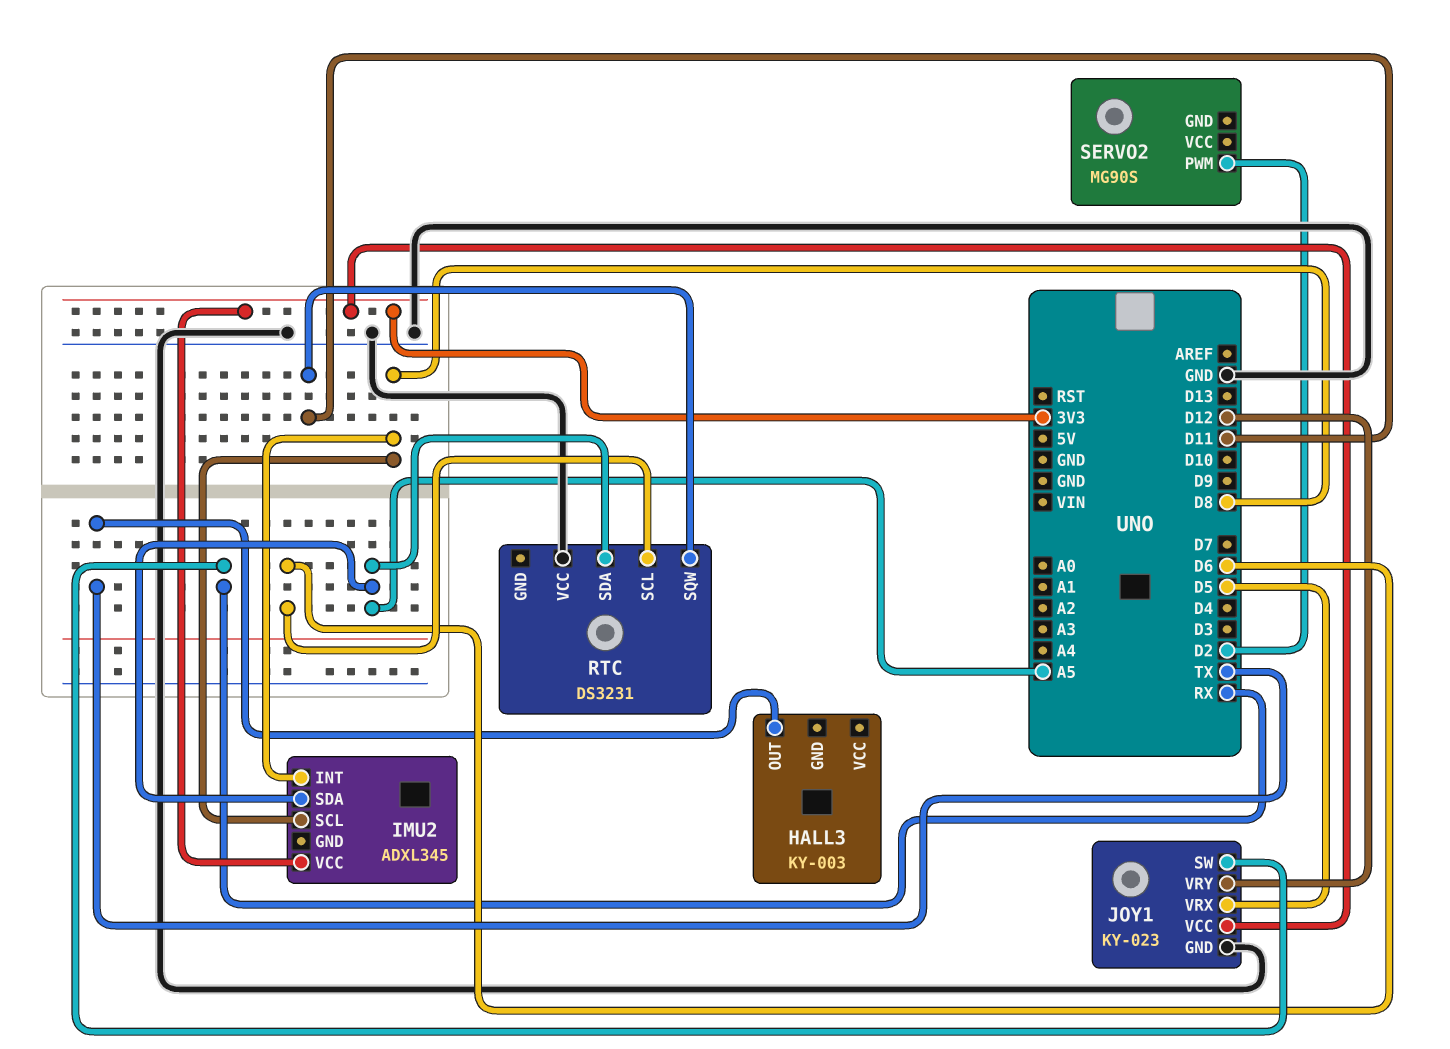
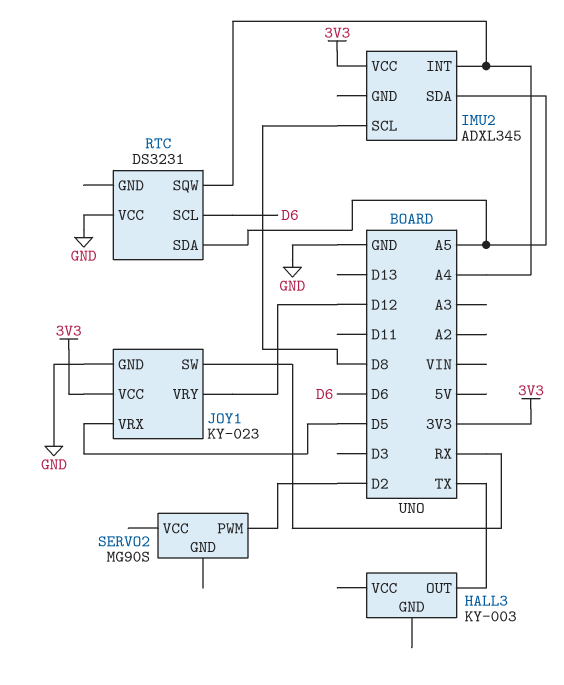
IMU2 pin INT: D8 -> A4
RTC pin SQW: D11 -> A4

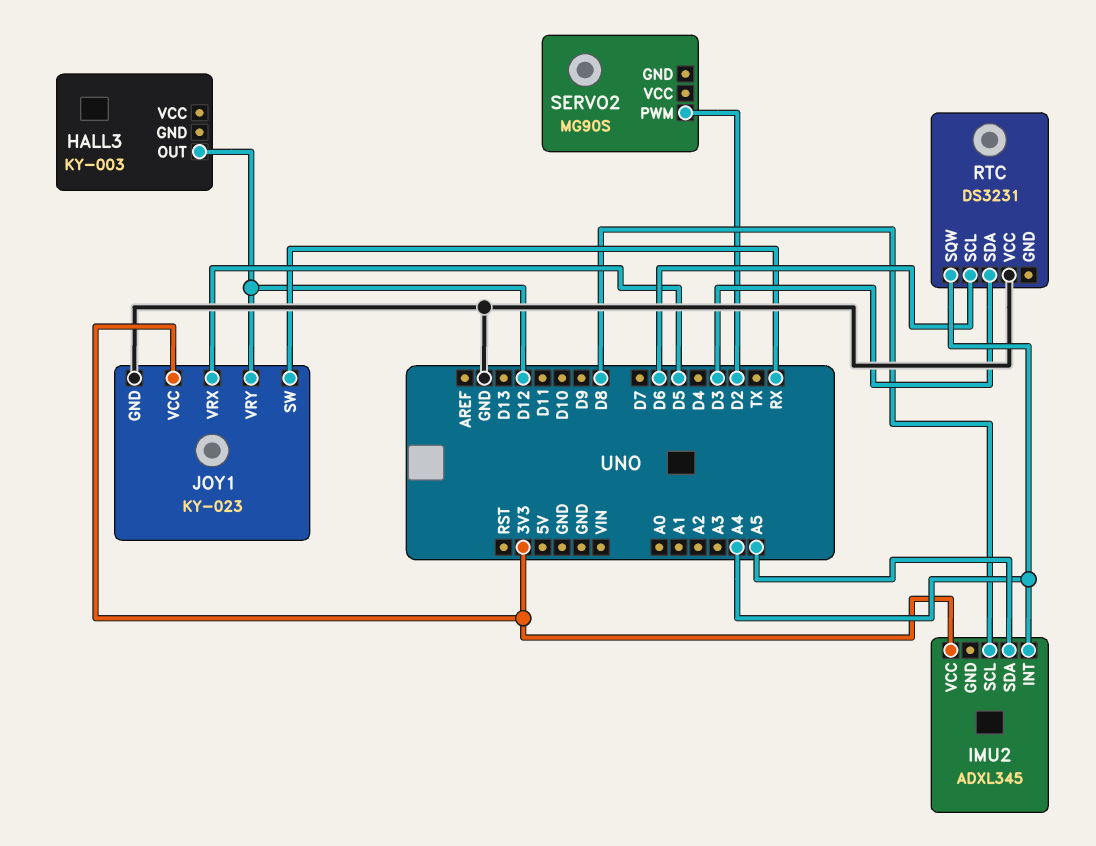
HALL3 pin OUT: TX -> D12
RTC pin SDA: A5 -> D3

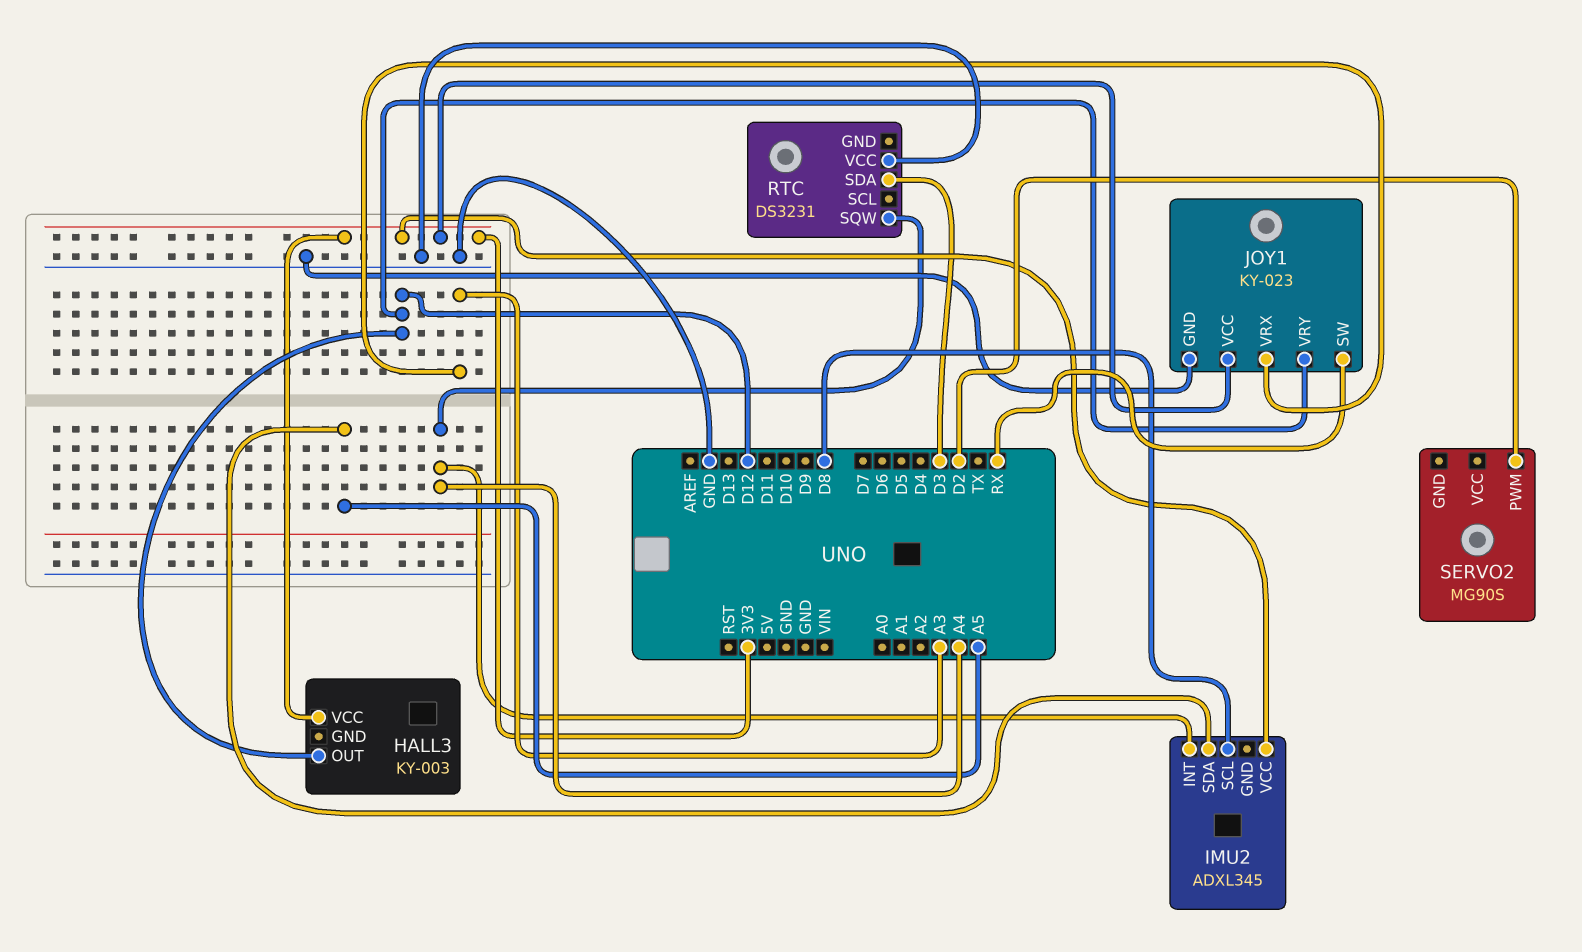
HALL3 pin VCC: none -> 3V3
JOY1 pin VRX: D5 -> A3
RTC pin SCL: D6 -> none

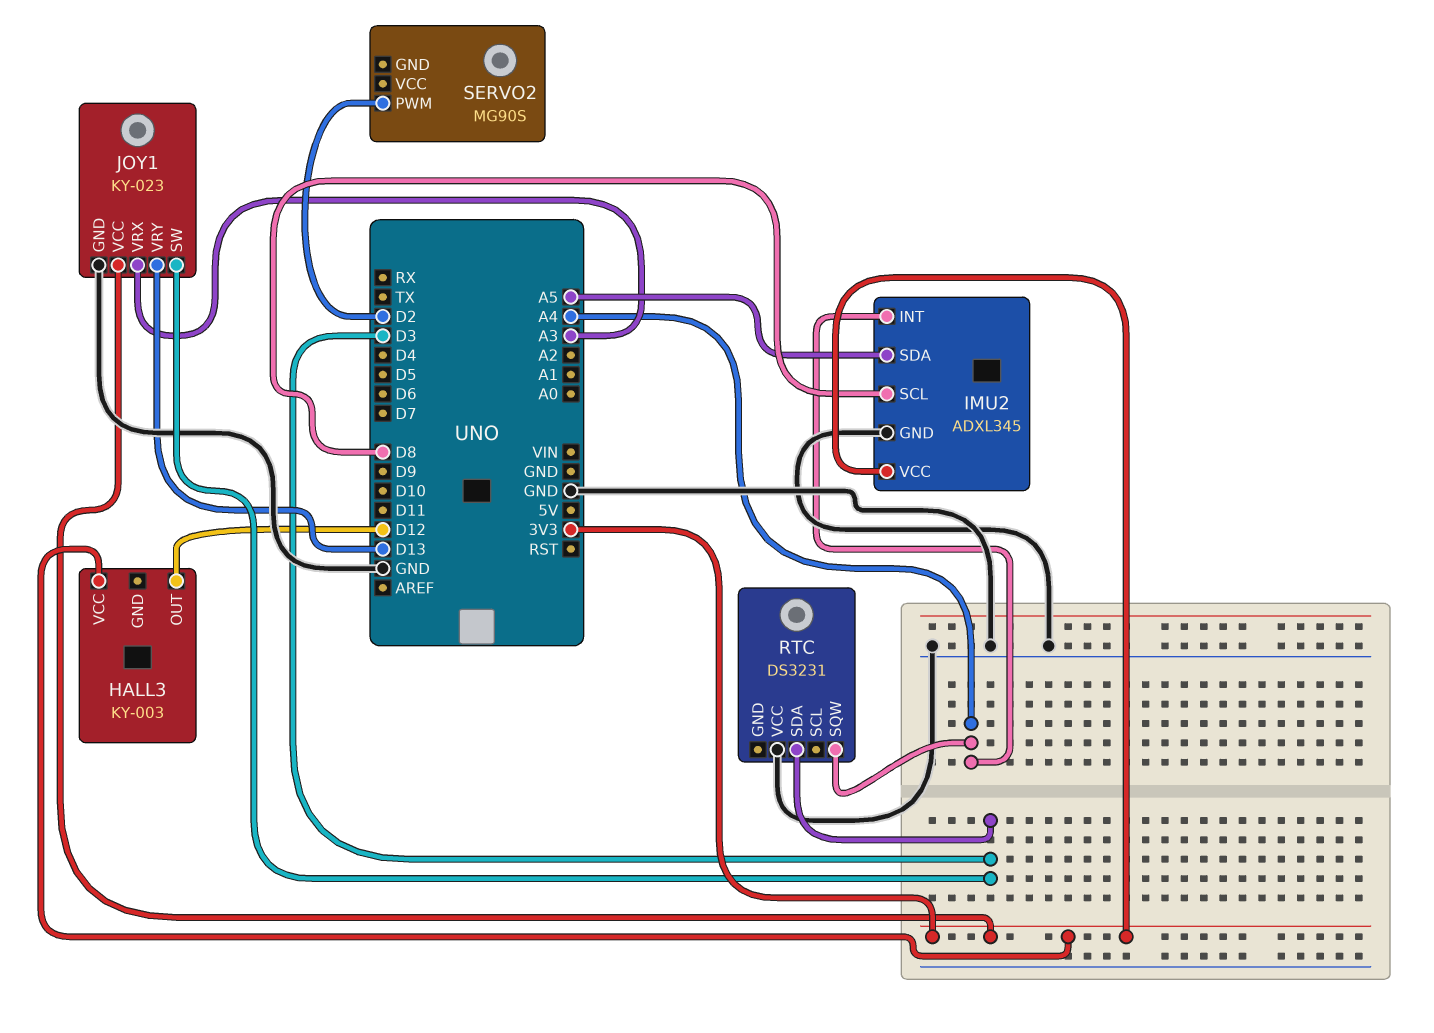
IMU2 pin GND: none -> GND
JOY1 pin SW: RX -> D3
JOY1 pin VRY: D12 -> D13

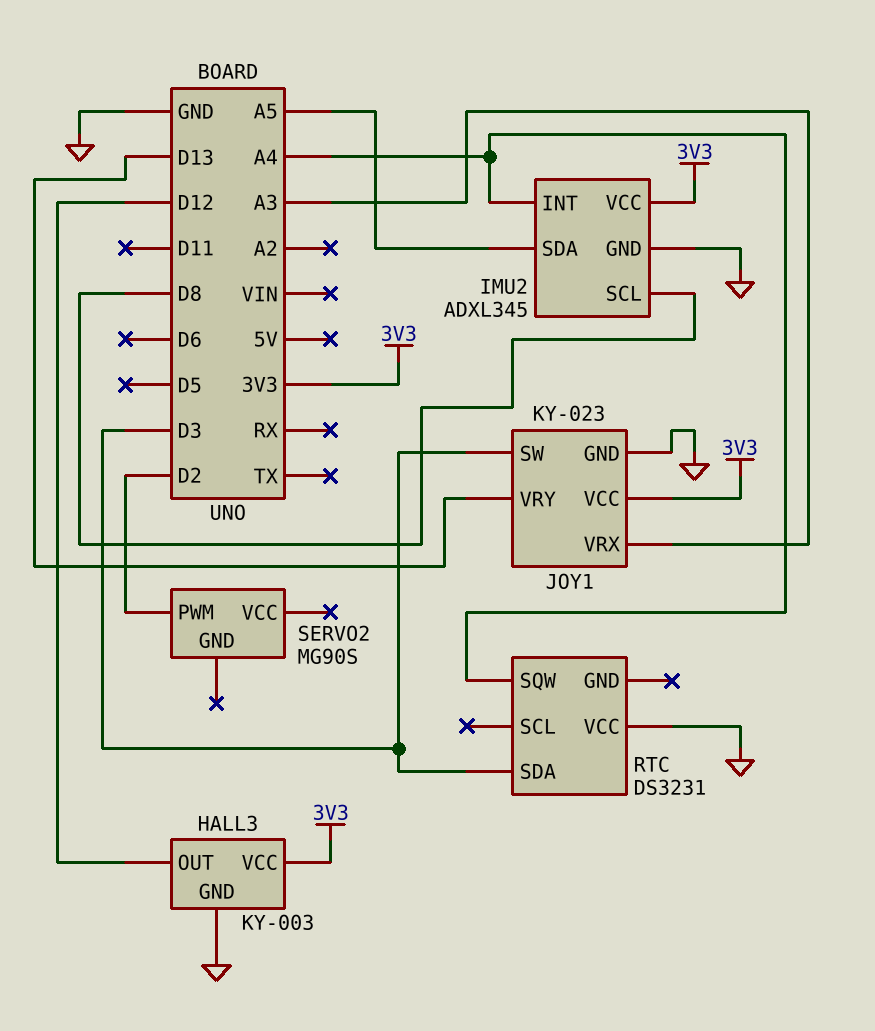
HALL3 pin GND: none -> GND

